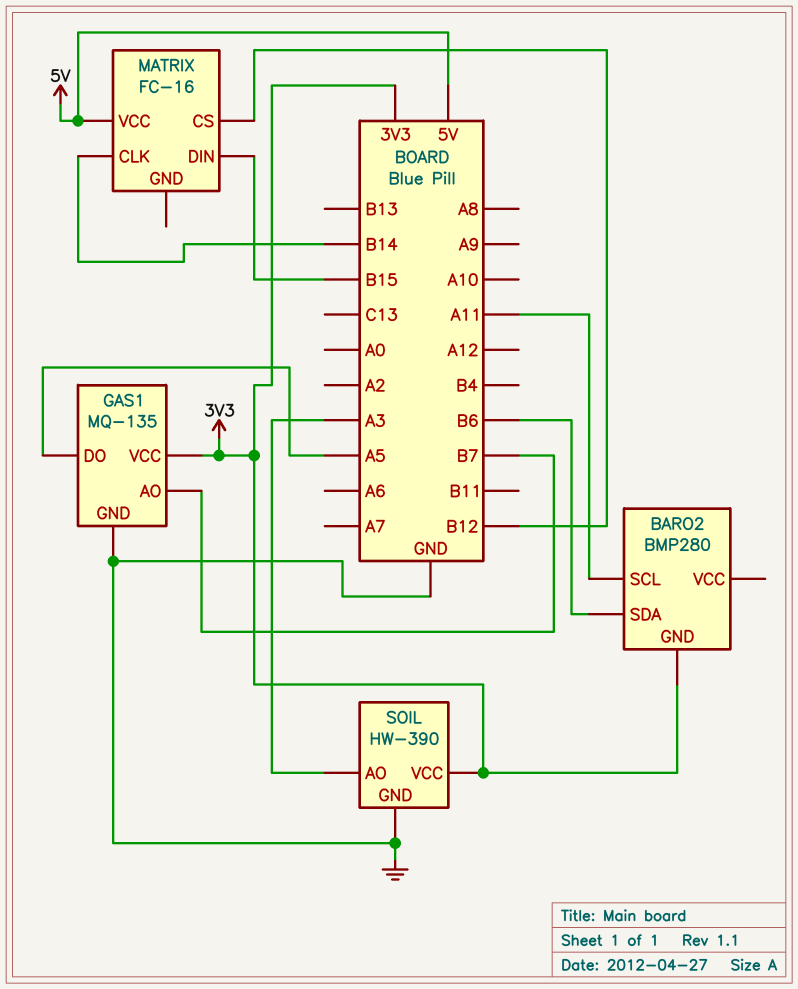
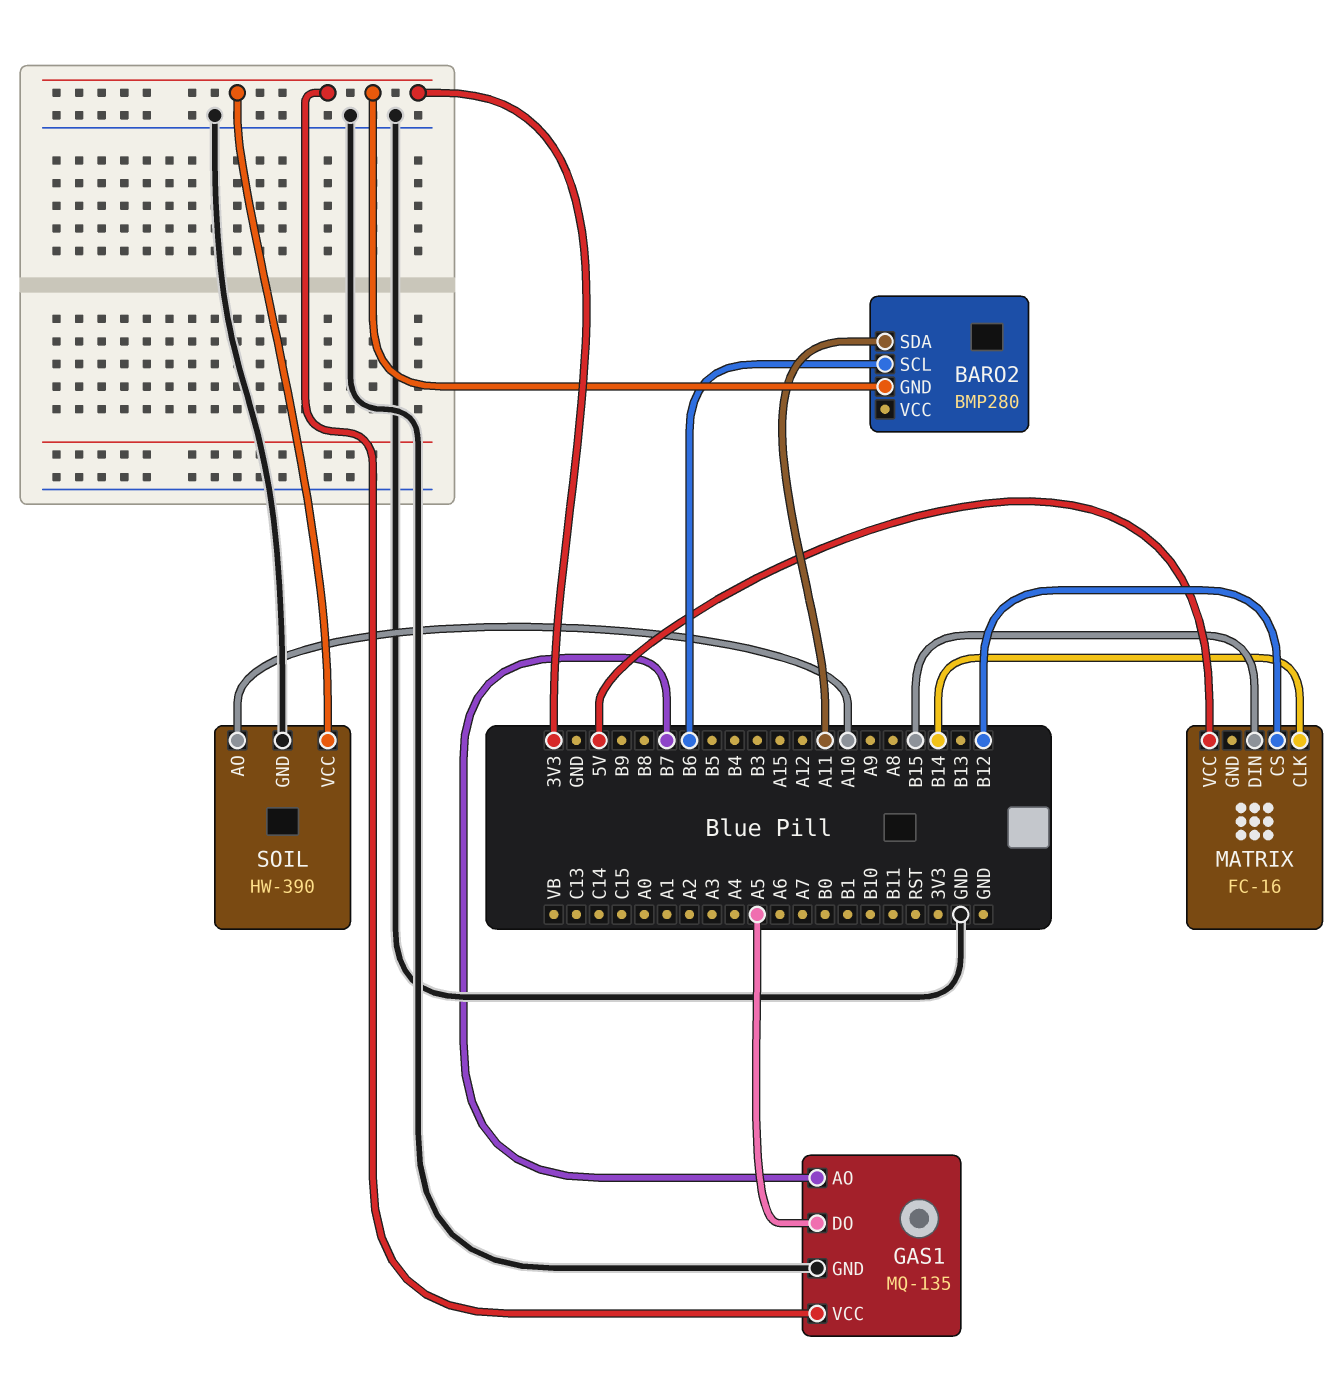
BARO2 pin SCL: A11 -> B6
BARO2 pin SDA: B6 -> A11
SOIL pin AO: A3 -> A10

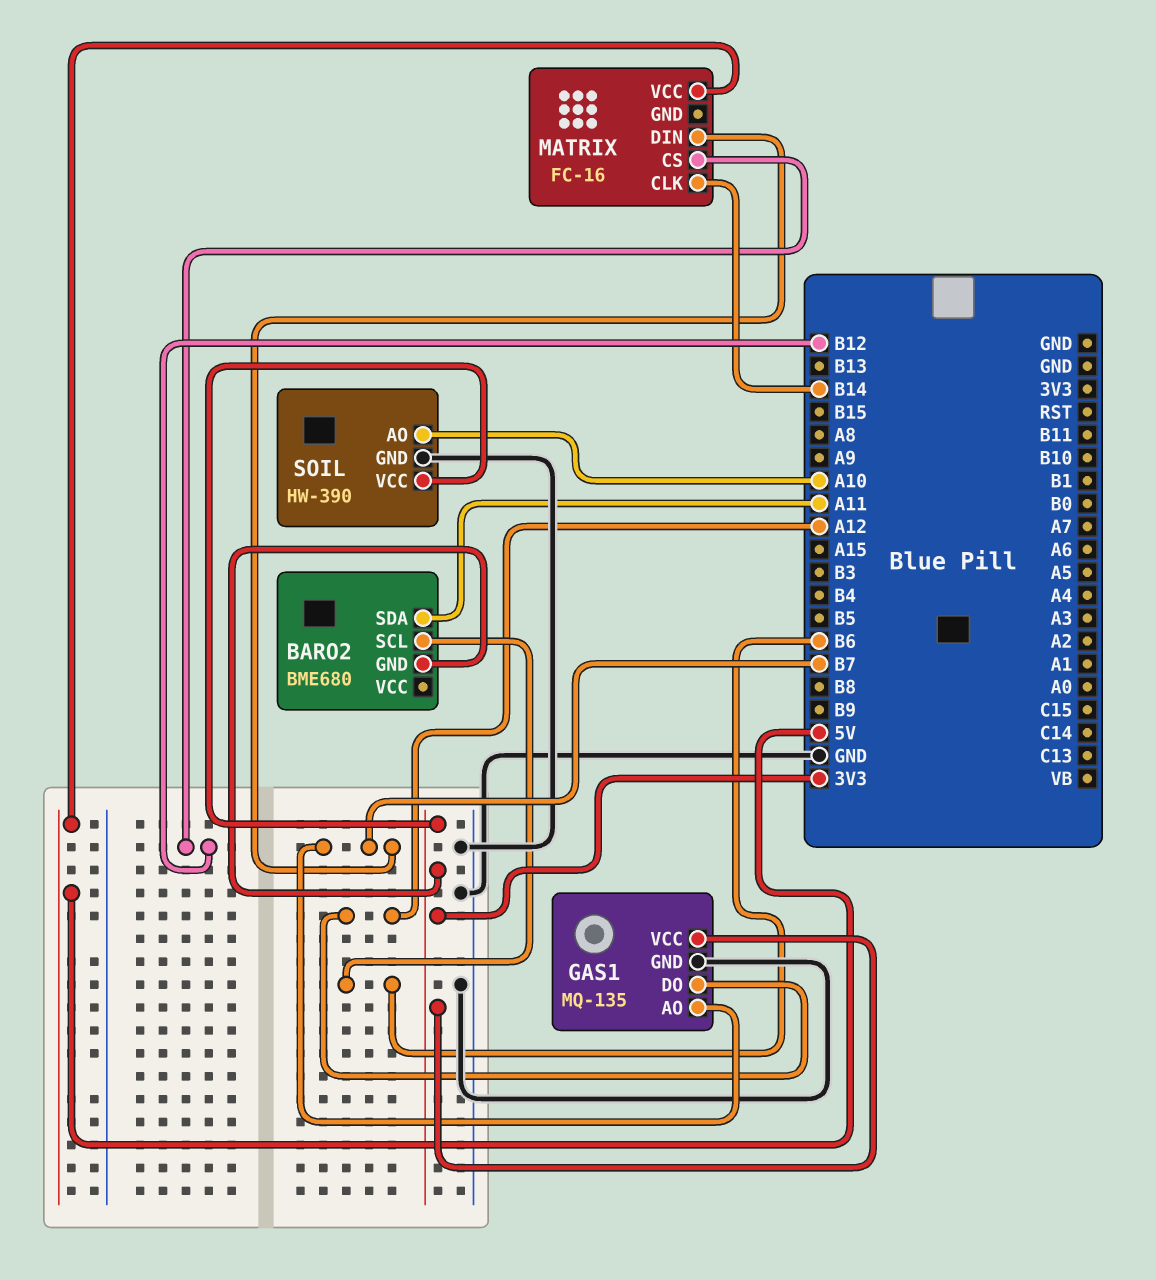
BARO2: BMP280 -> BME680
GAS1 pin DO: A5 -> A12
MATRIX pin DIN: B15 -> B7

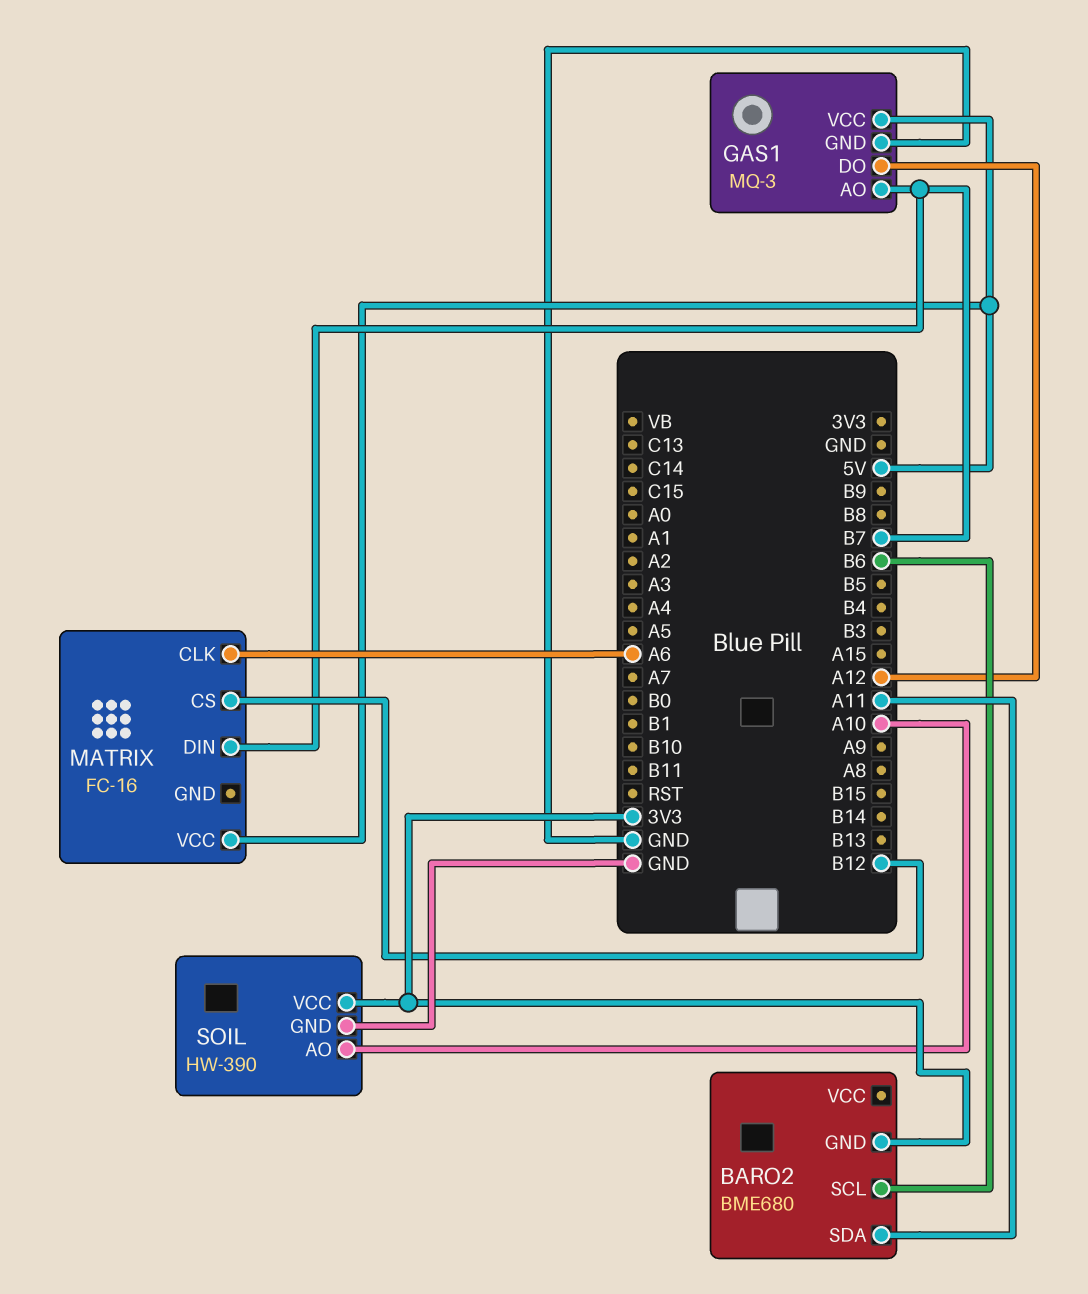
GAS1: MQ-135 -> MQ-3
GAS1 pin VCC: 3V3 -> 5V
MATRIX pin CLK: B14 -> A6

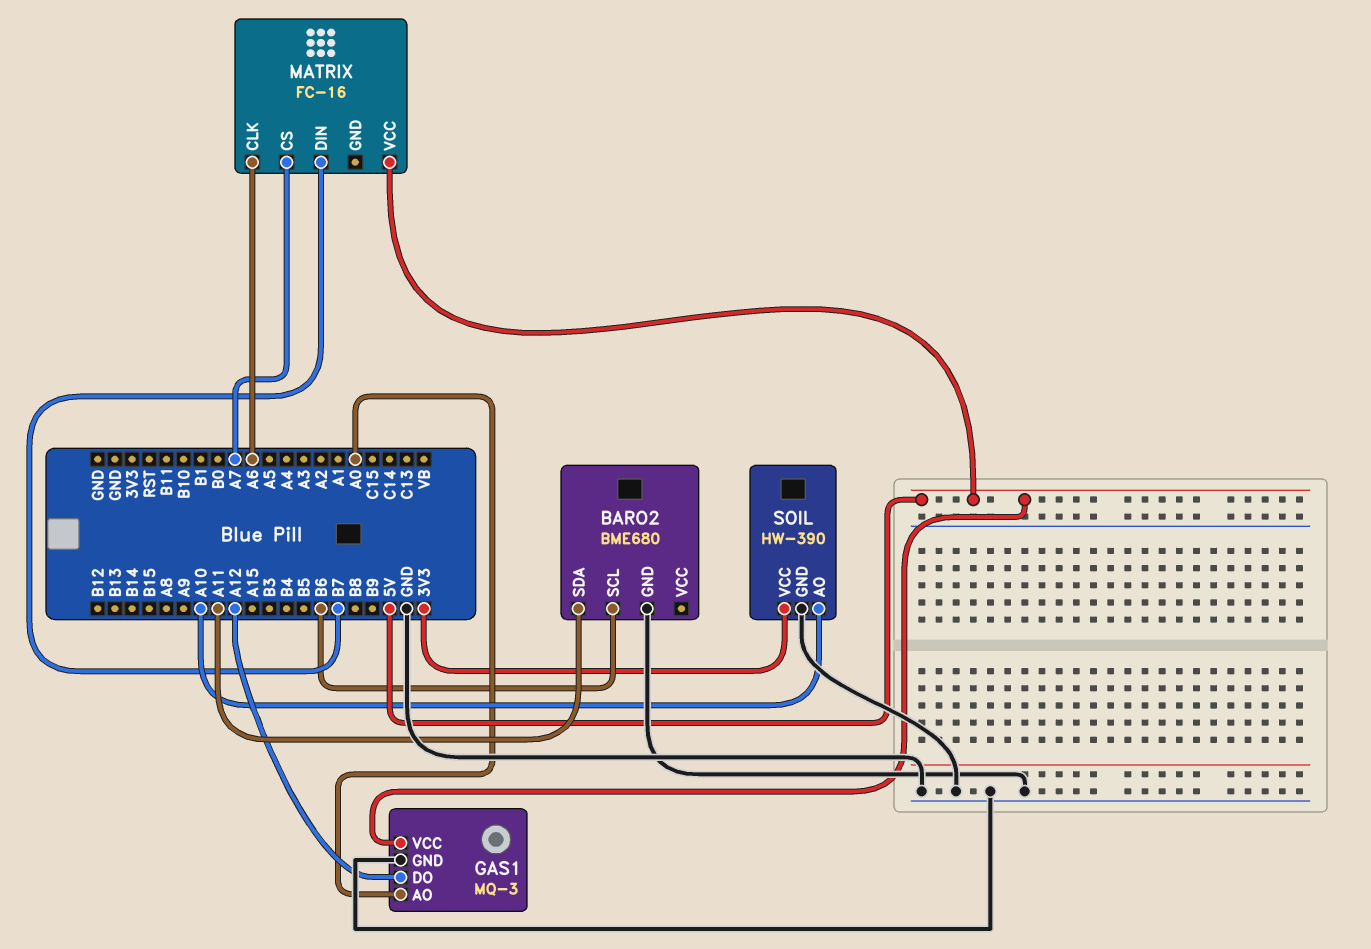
BARO2 pin GND: 3V3 -> GND
GAS1 pin AO: B7 -> A0
MATRIX pin CS: B12 -> A7

